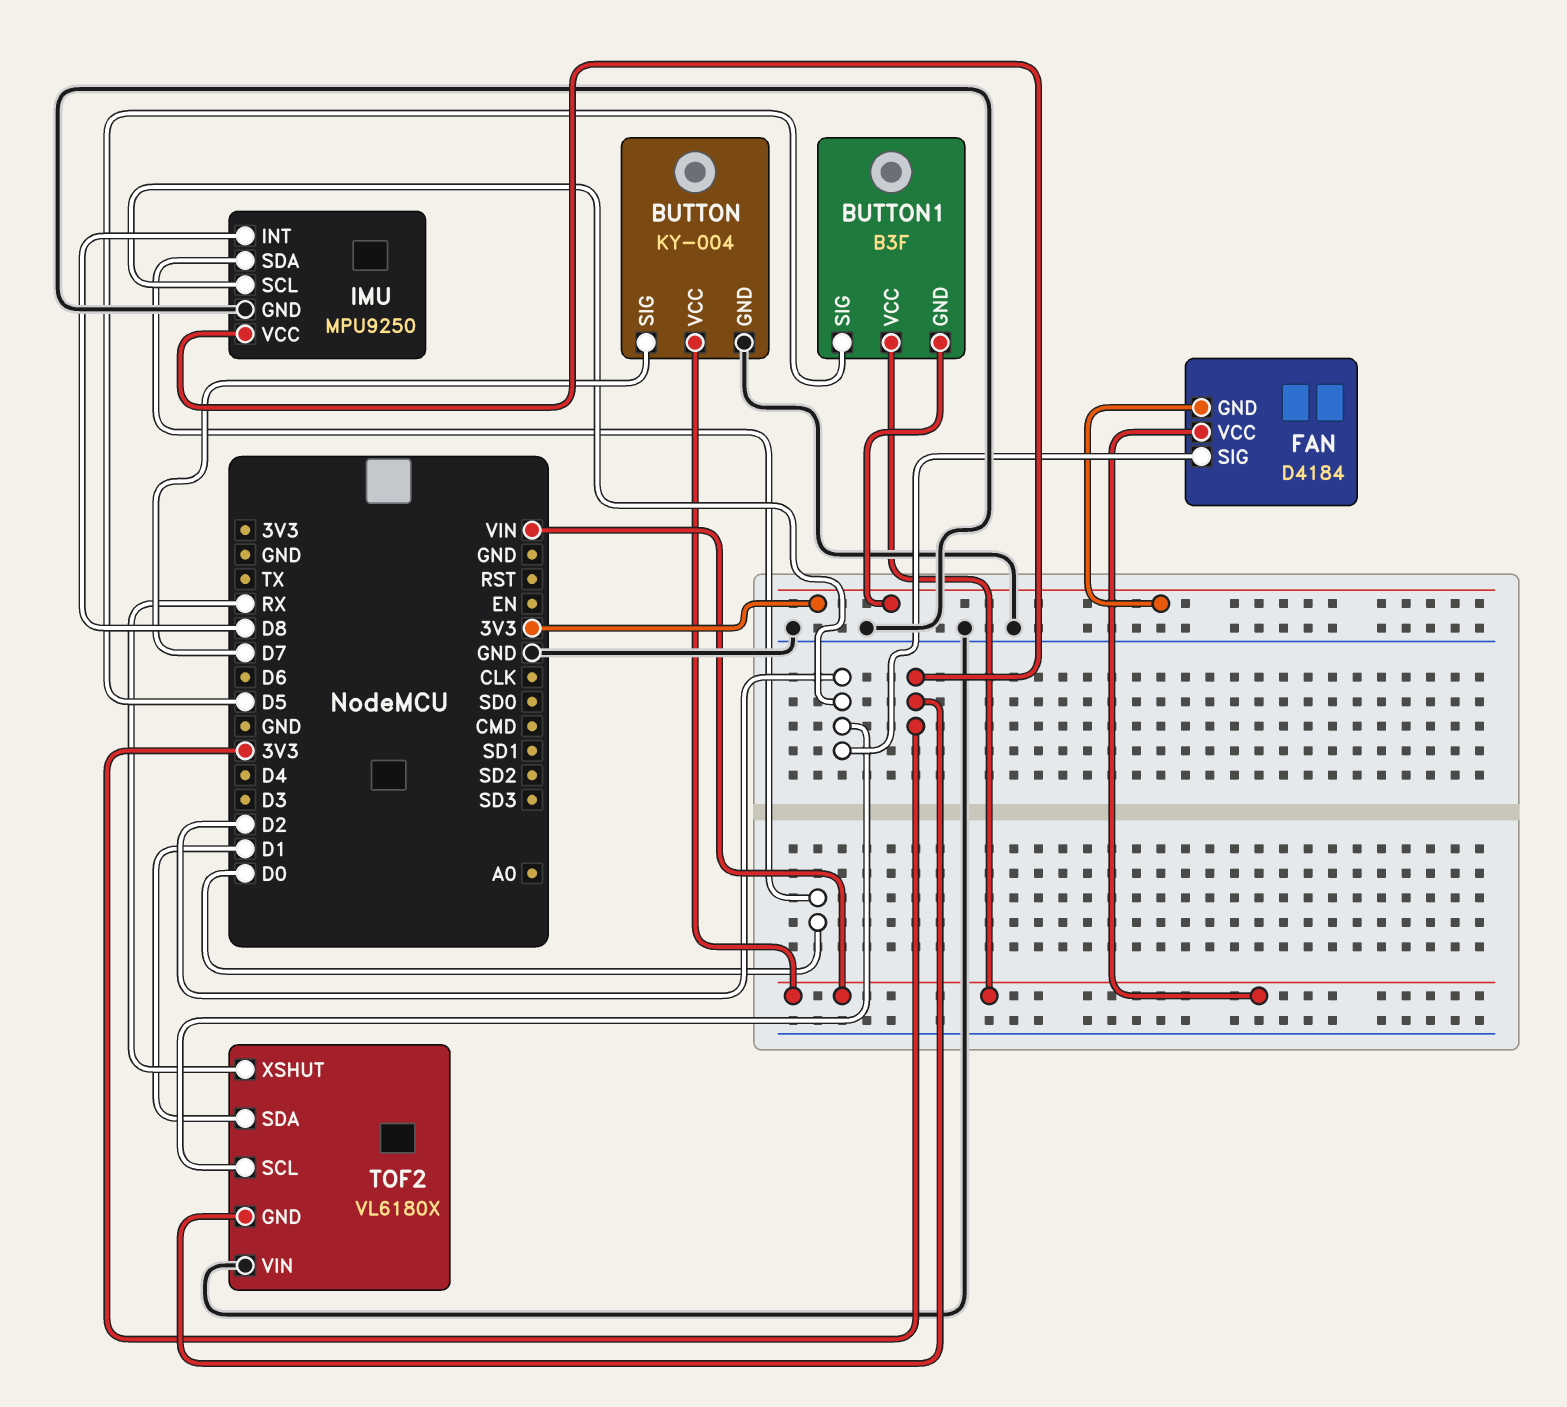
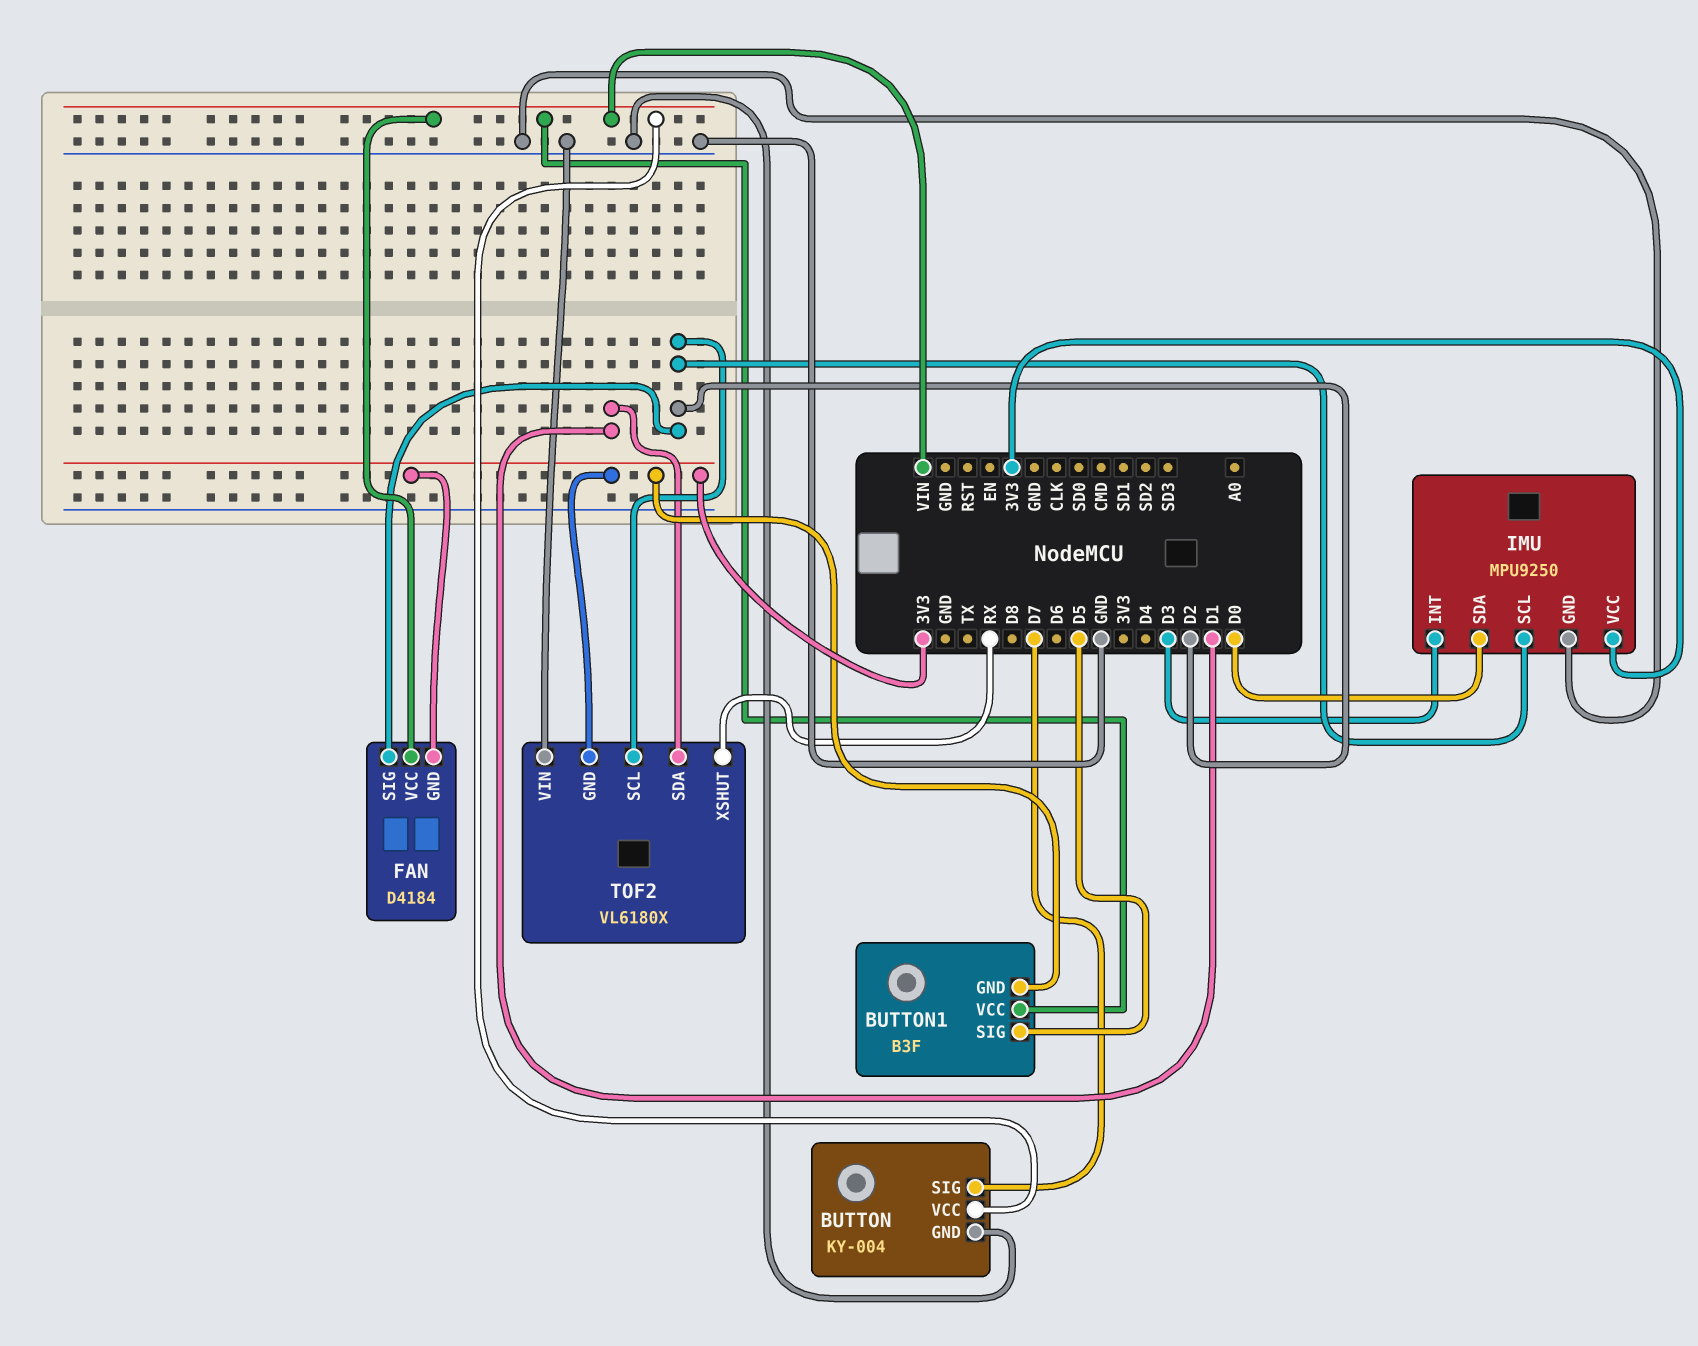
IMU pin INT: D8 -> D3

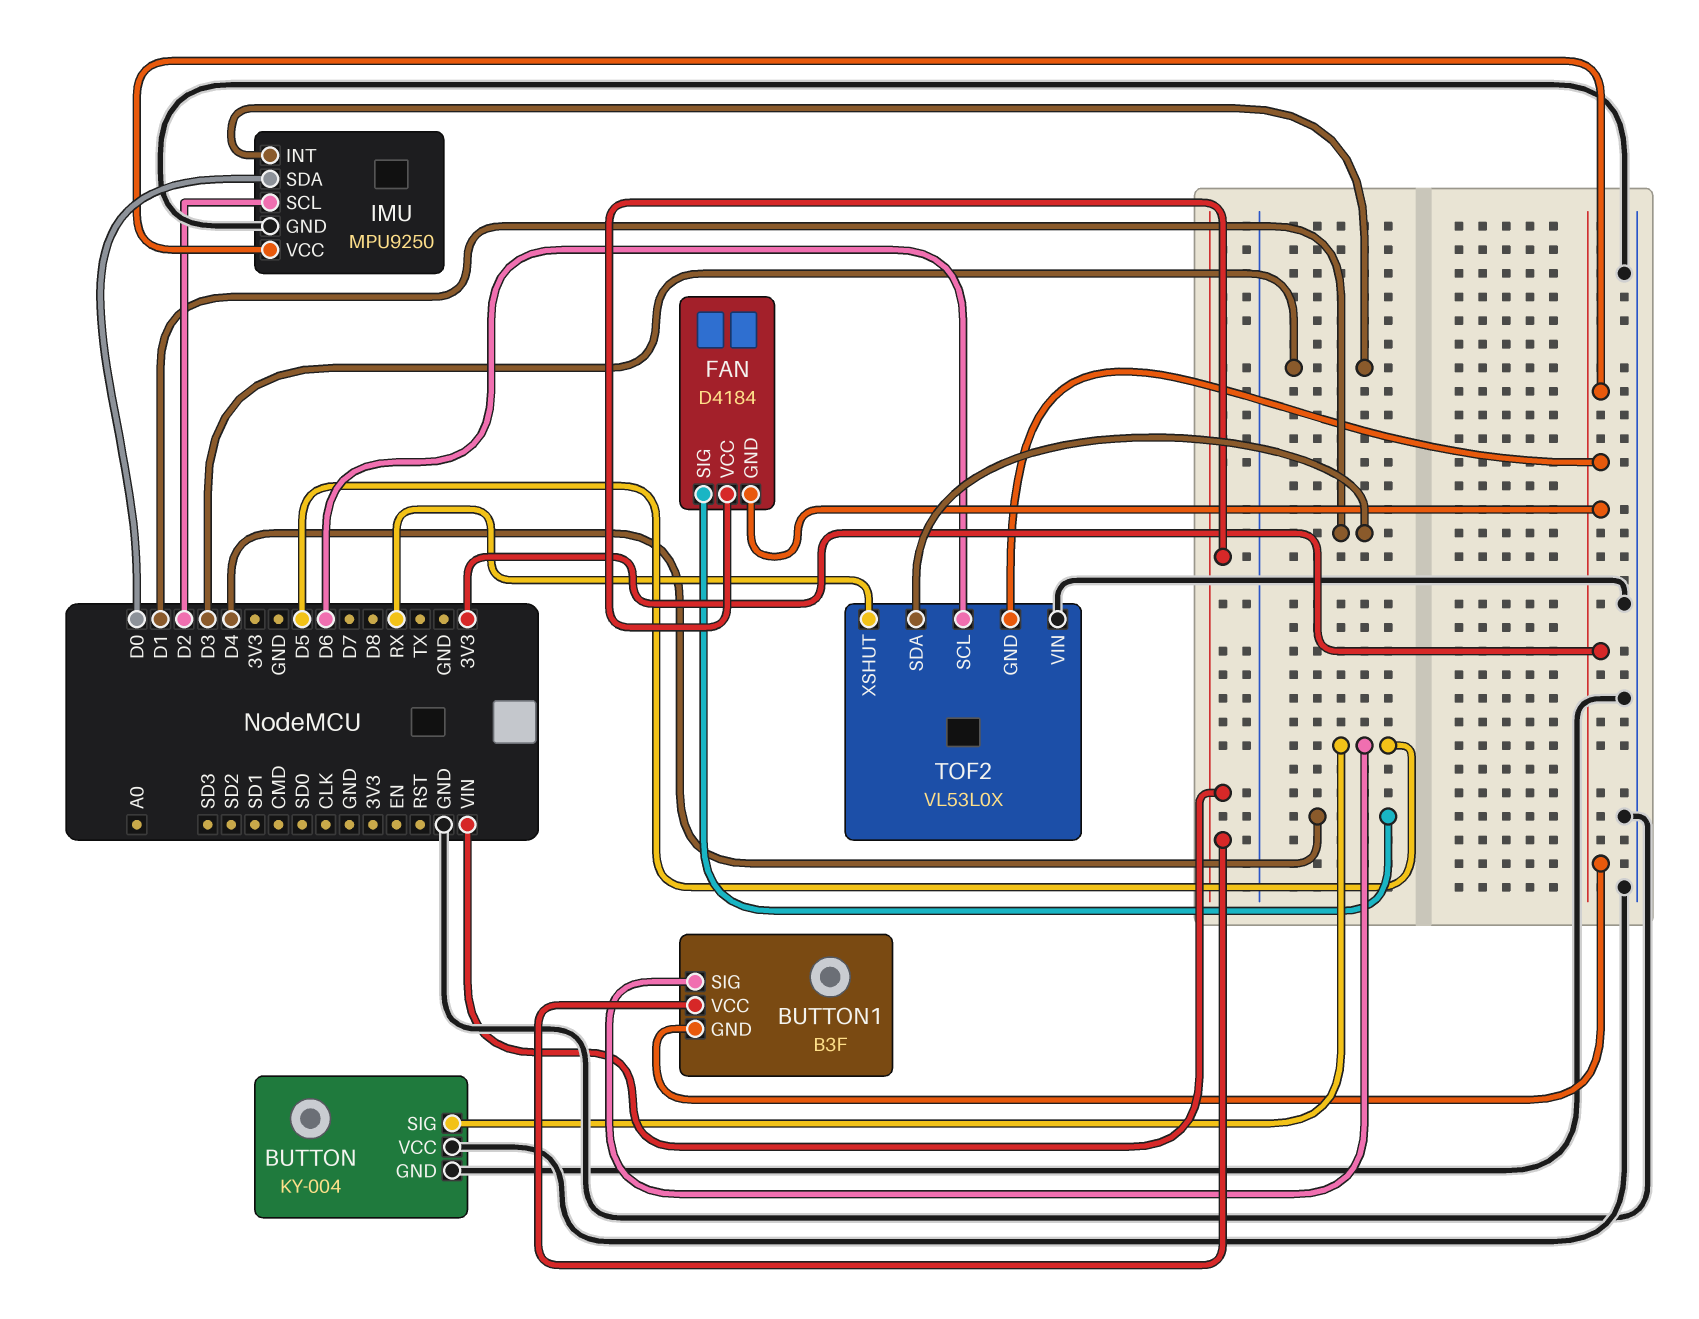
BUTTON pin SIG: D7 -> D5
BUTTON pin VCC: VIN -> GND
FAN pin SIG: D2 -> D4
TOF2: VL6180X -> VL53L0X
TOF2 pin SCL: D2 -> D6

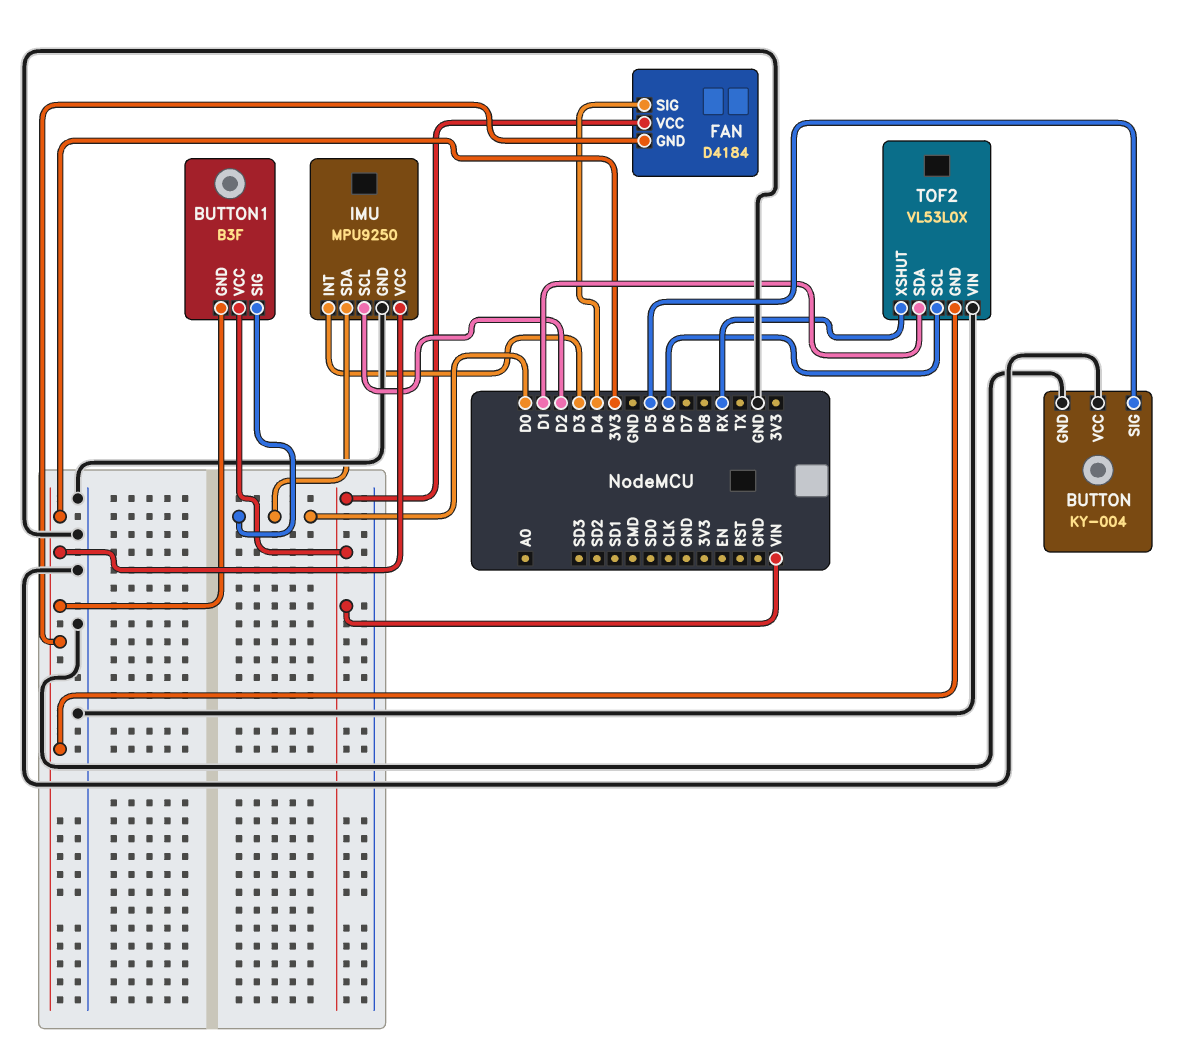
BUTTON1 pin SIG: D5 -> D0

